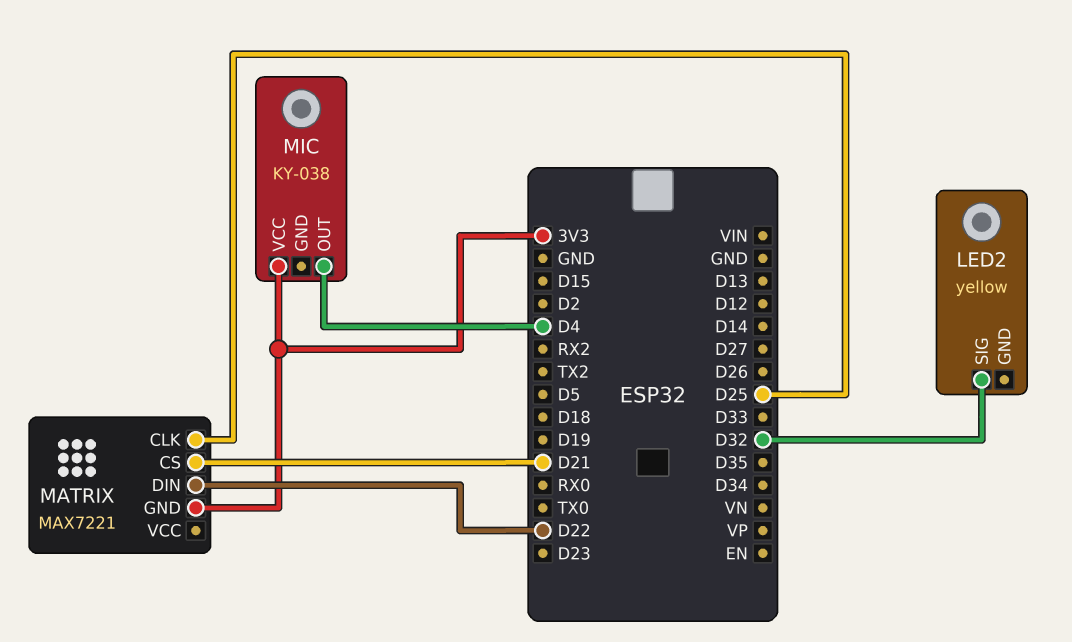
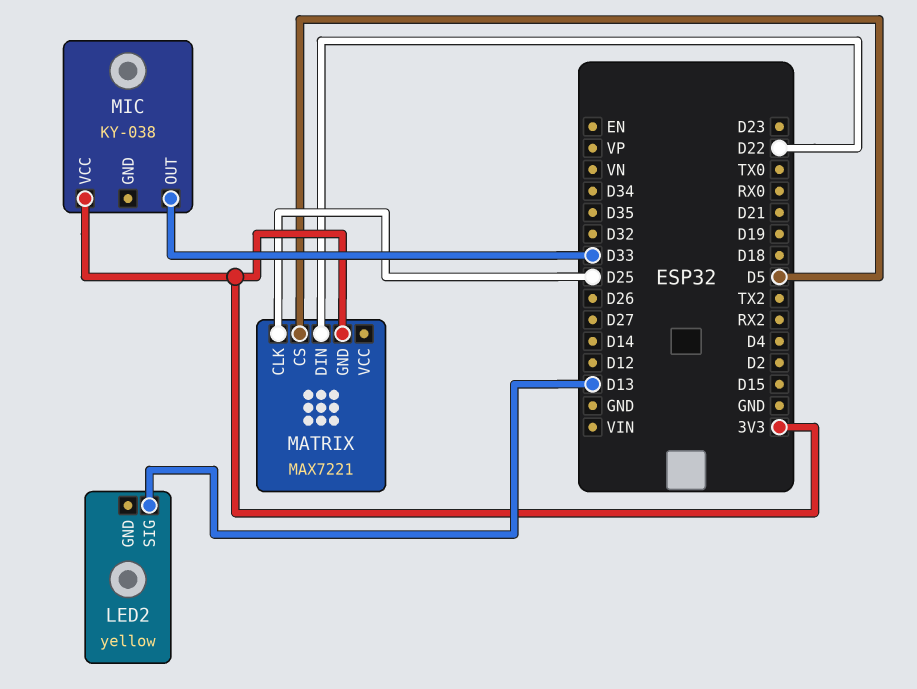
LED2 pin SIG: D32 -> D13
MATRIX pin CS: D21 -> D5
MIC pin OUT: D4 -> D33

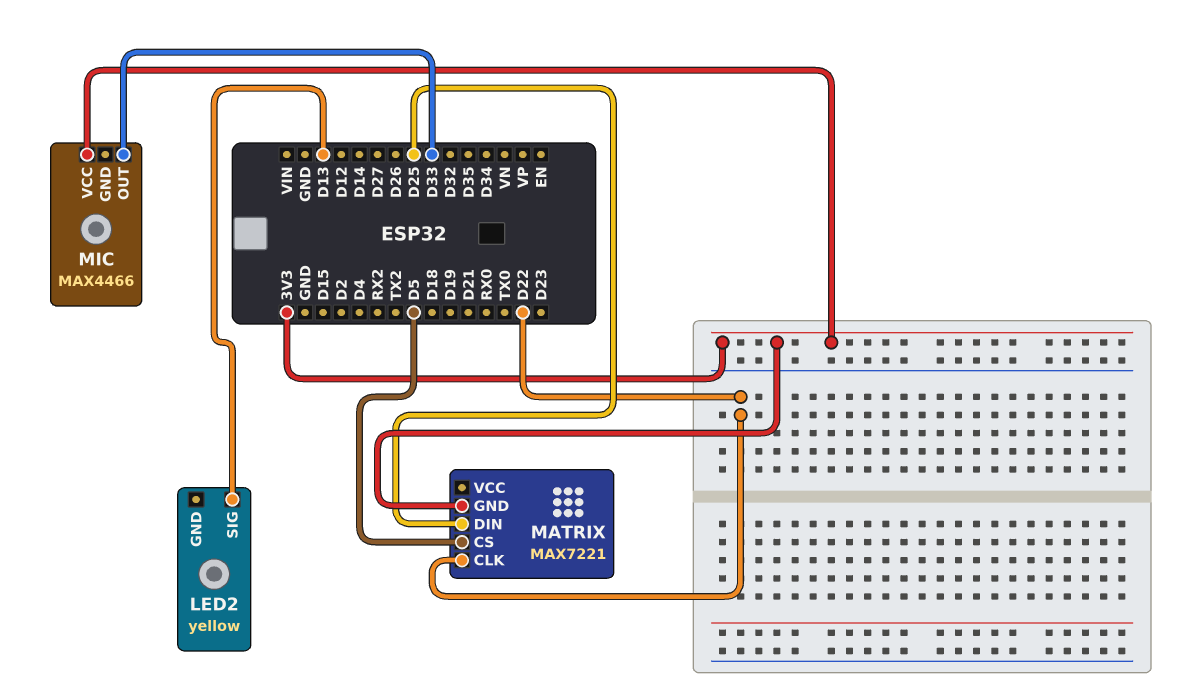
MATRIX pin CLK: D25 -> D22
MATRIX pin DIN: D22 -> D25
MIC: KY-038 -> MAX4466

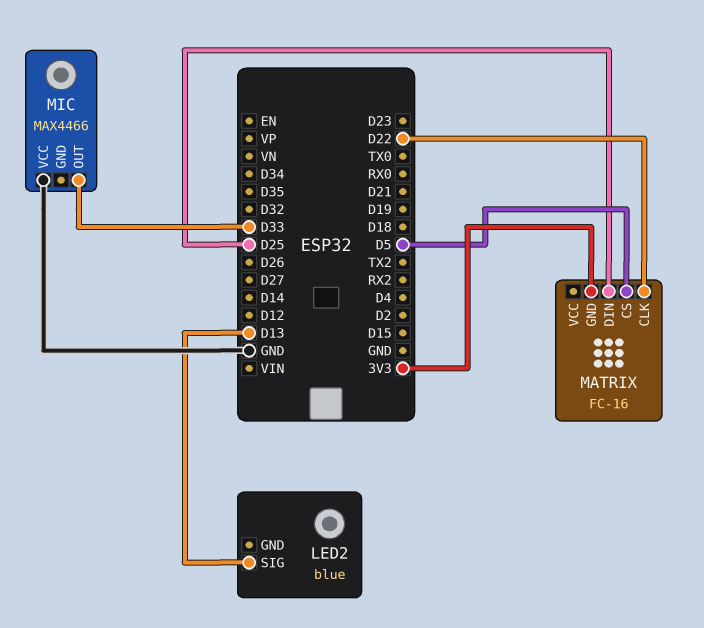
LED2: yellow -> blue
MATRIX: MAX7221 -> FC-16
MIC pin VCC: 3V3 -> GND

